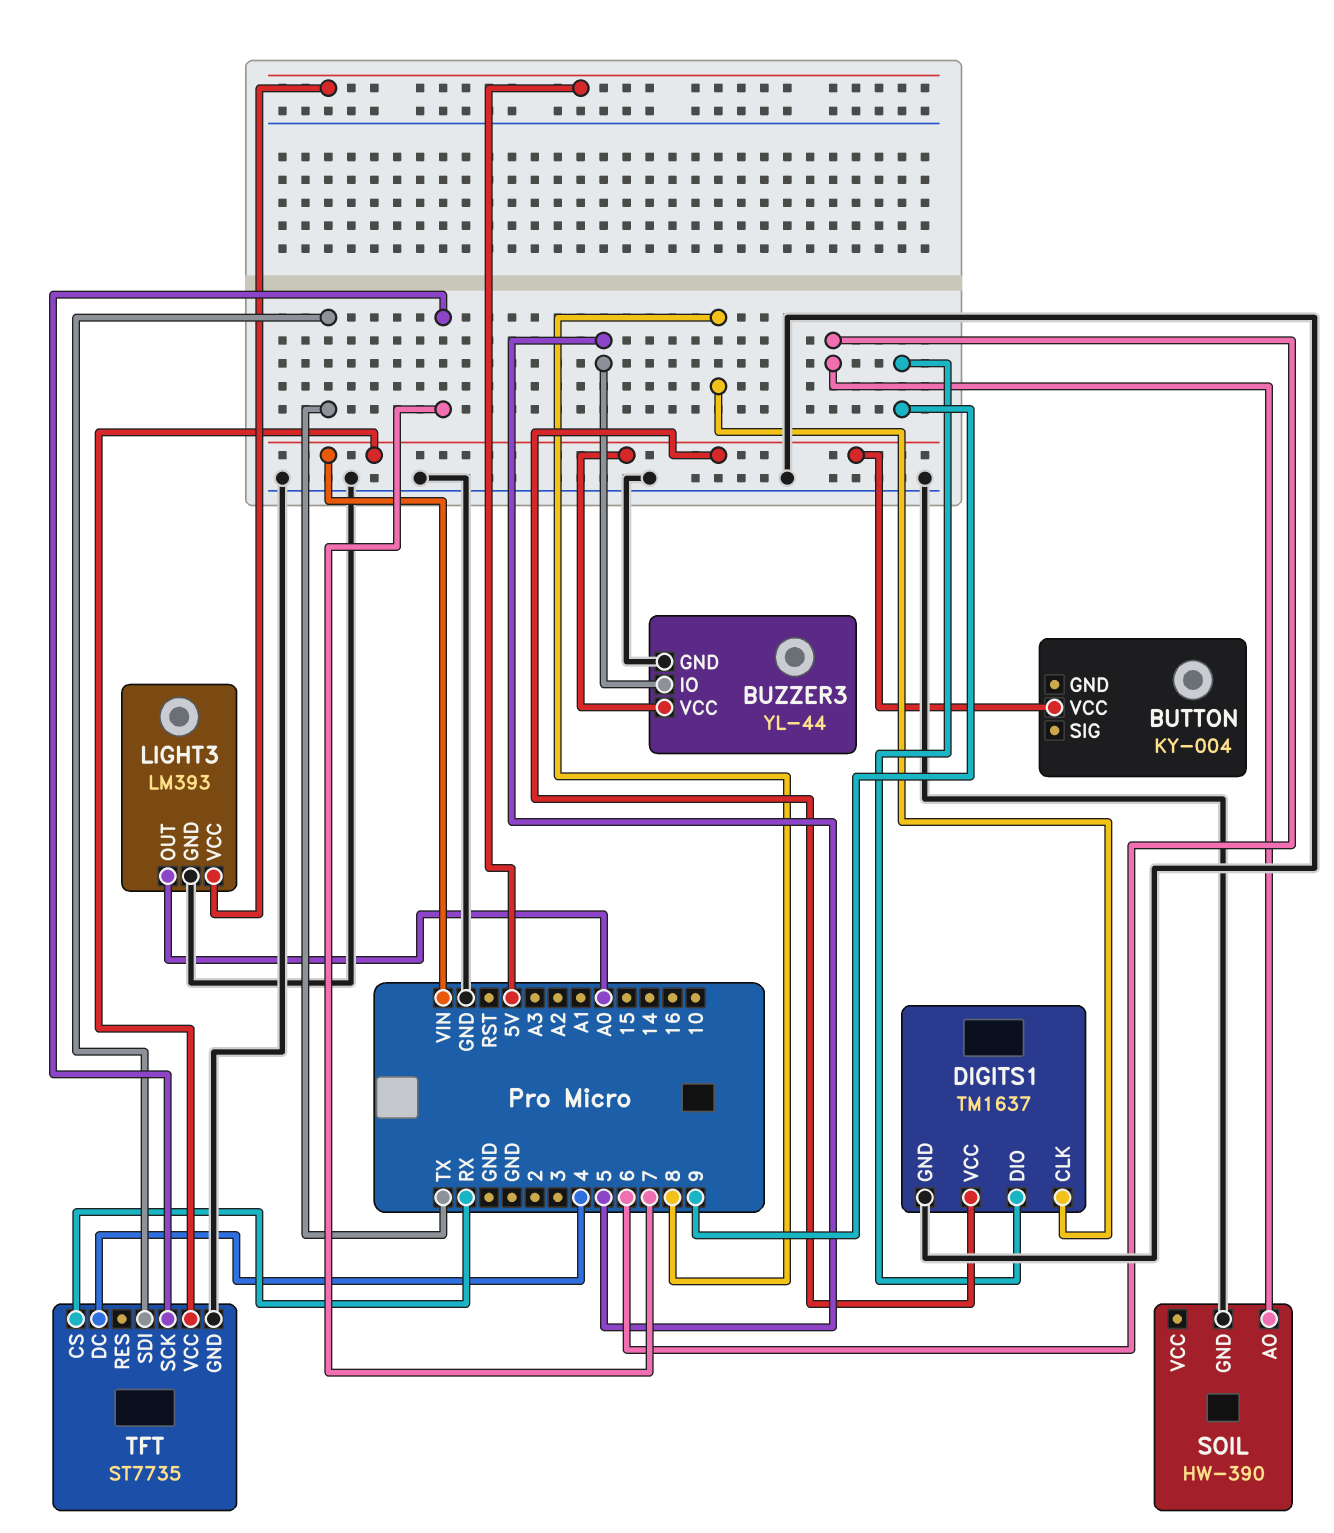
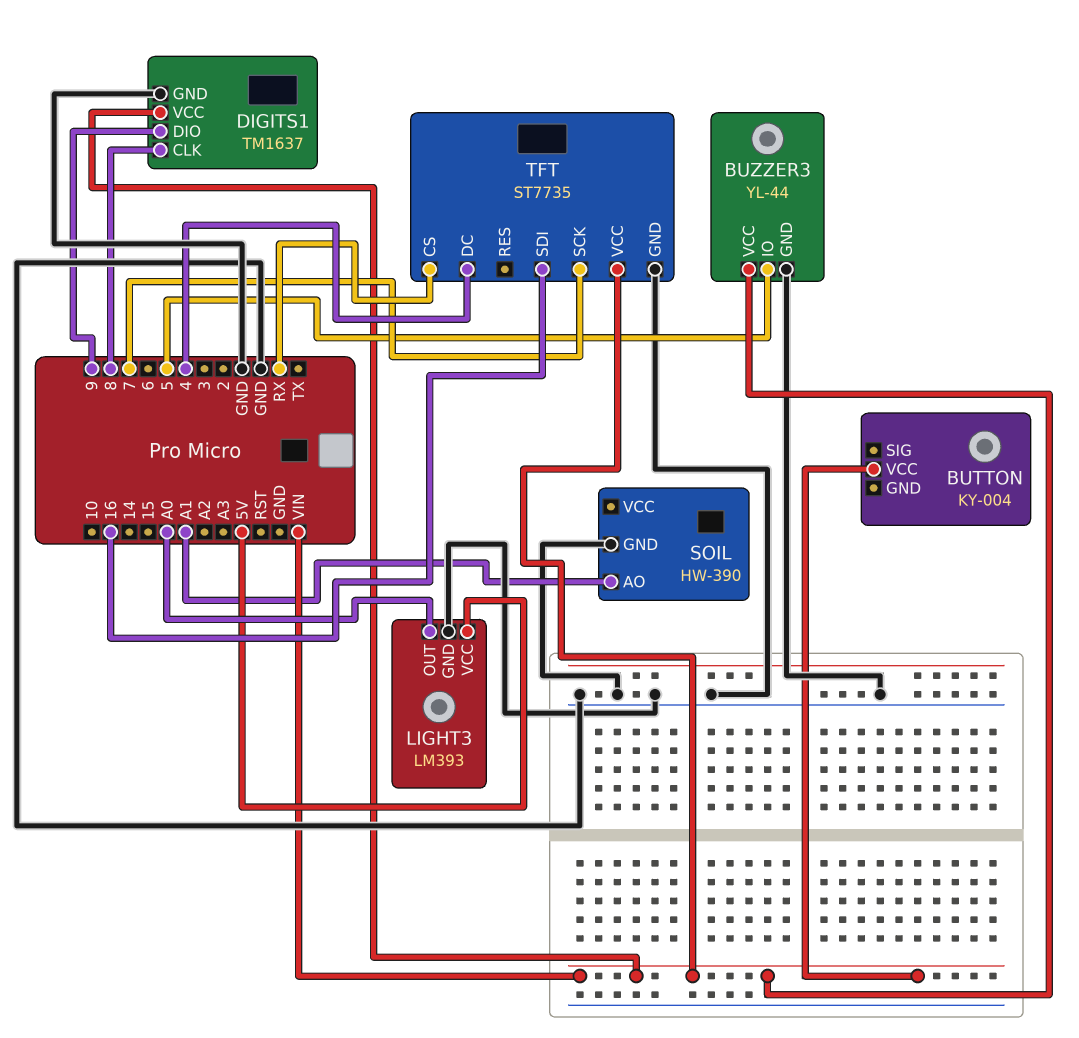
SOIL pin AO: 6 -> A1
TFT pin SDI: TX -> 16

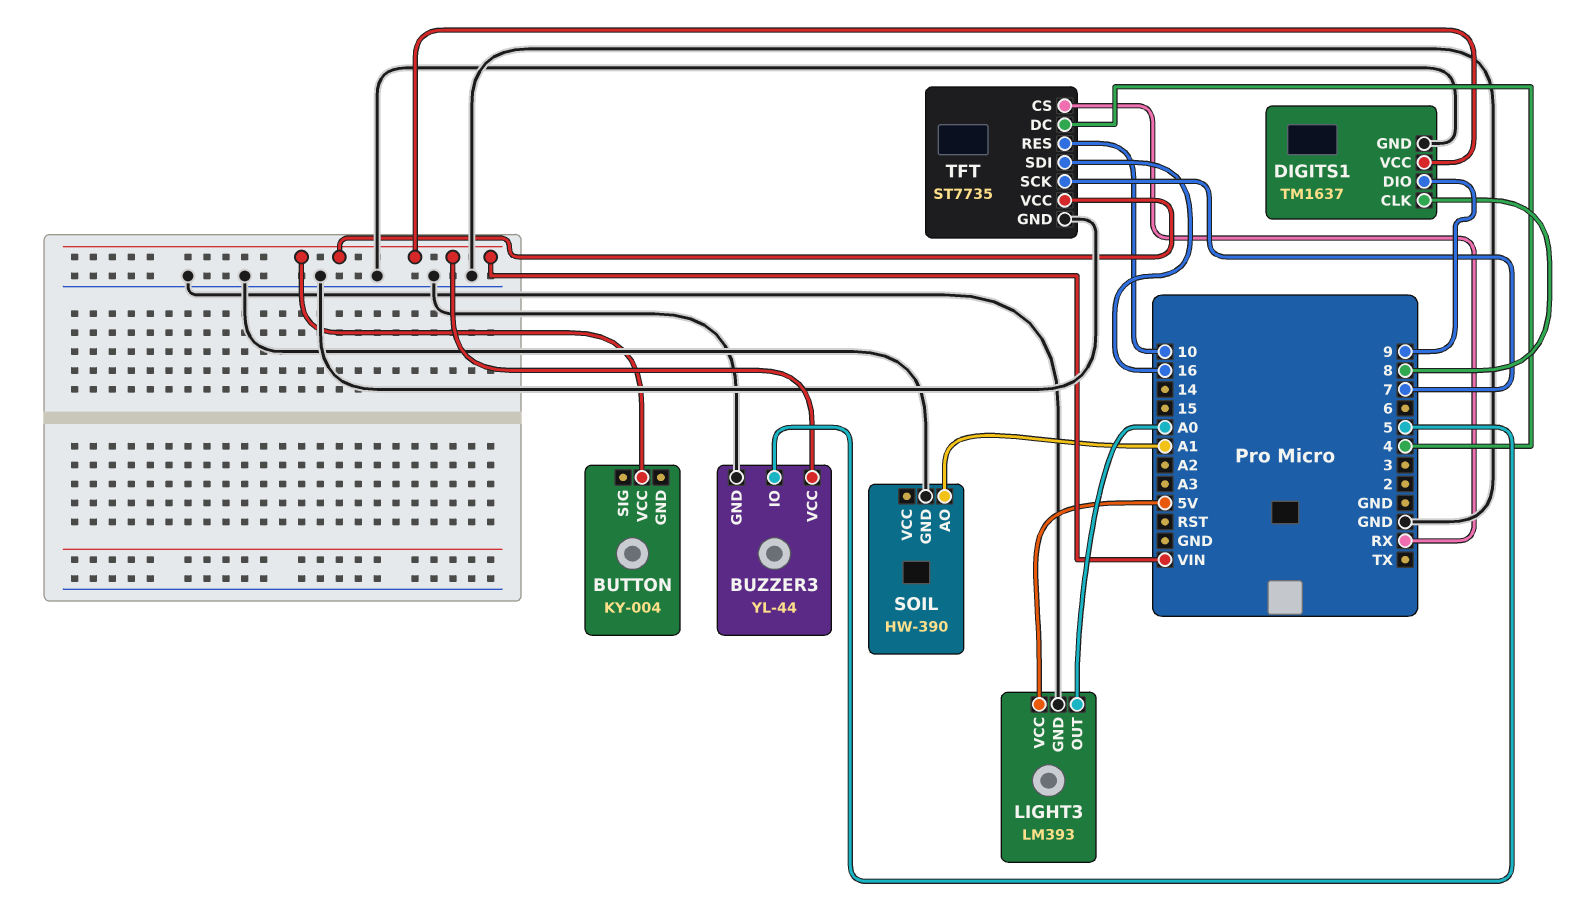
TFT pin RES: none -> 10

